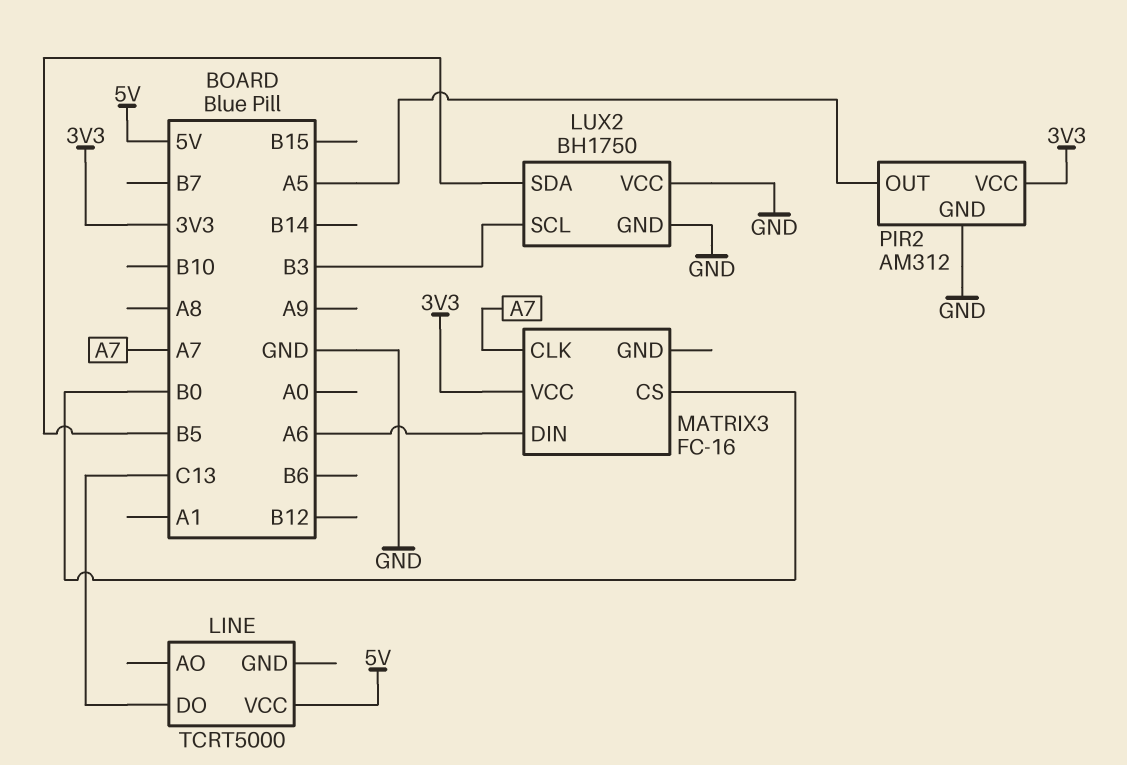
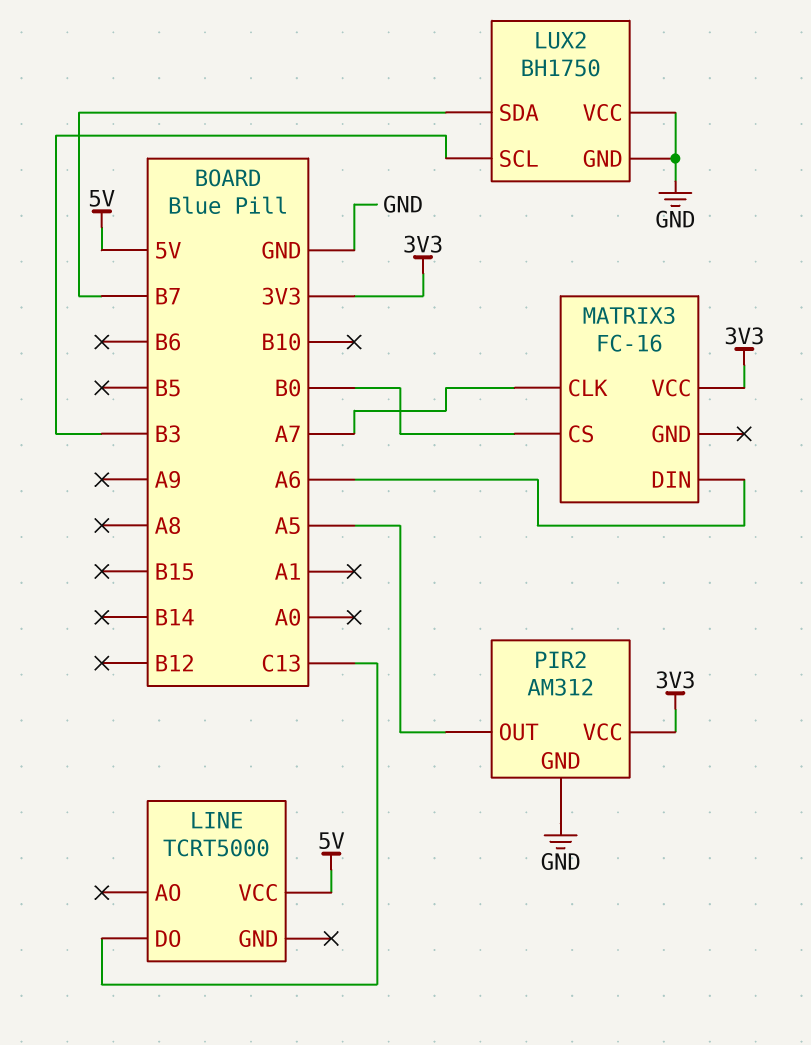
LUX2 pin SDA: B5 -> B7

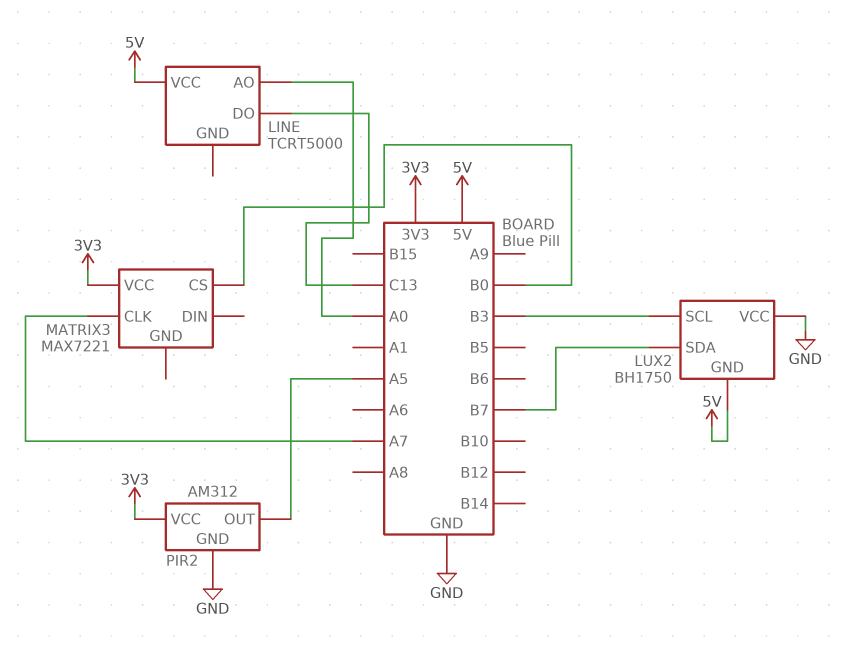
LINE pin AO: none -> A0
LUX2 pin GND: GND -> 5V
MATRIX3: FC-16 -> MAX7221
MATRIX3 pin DIN: A6 -> none

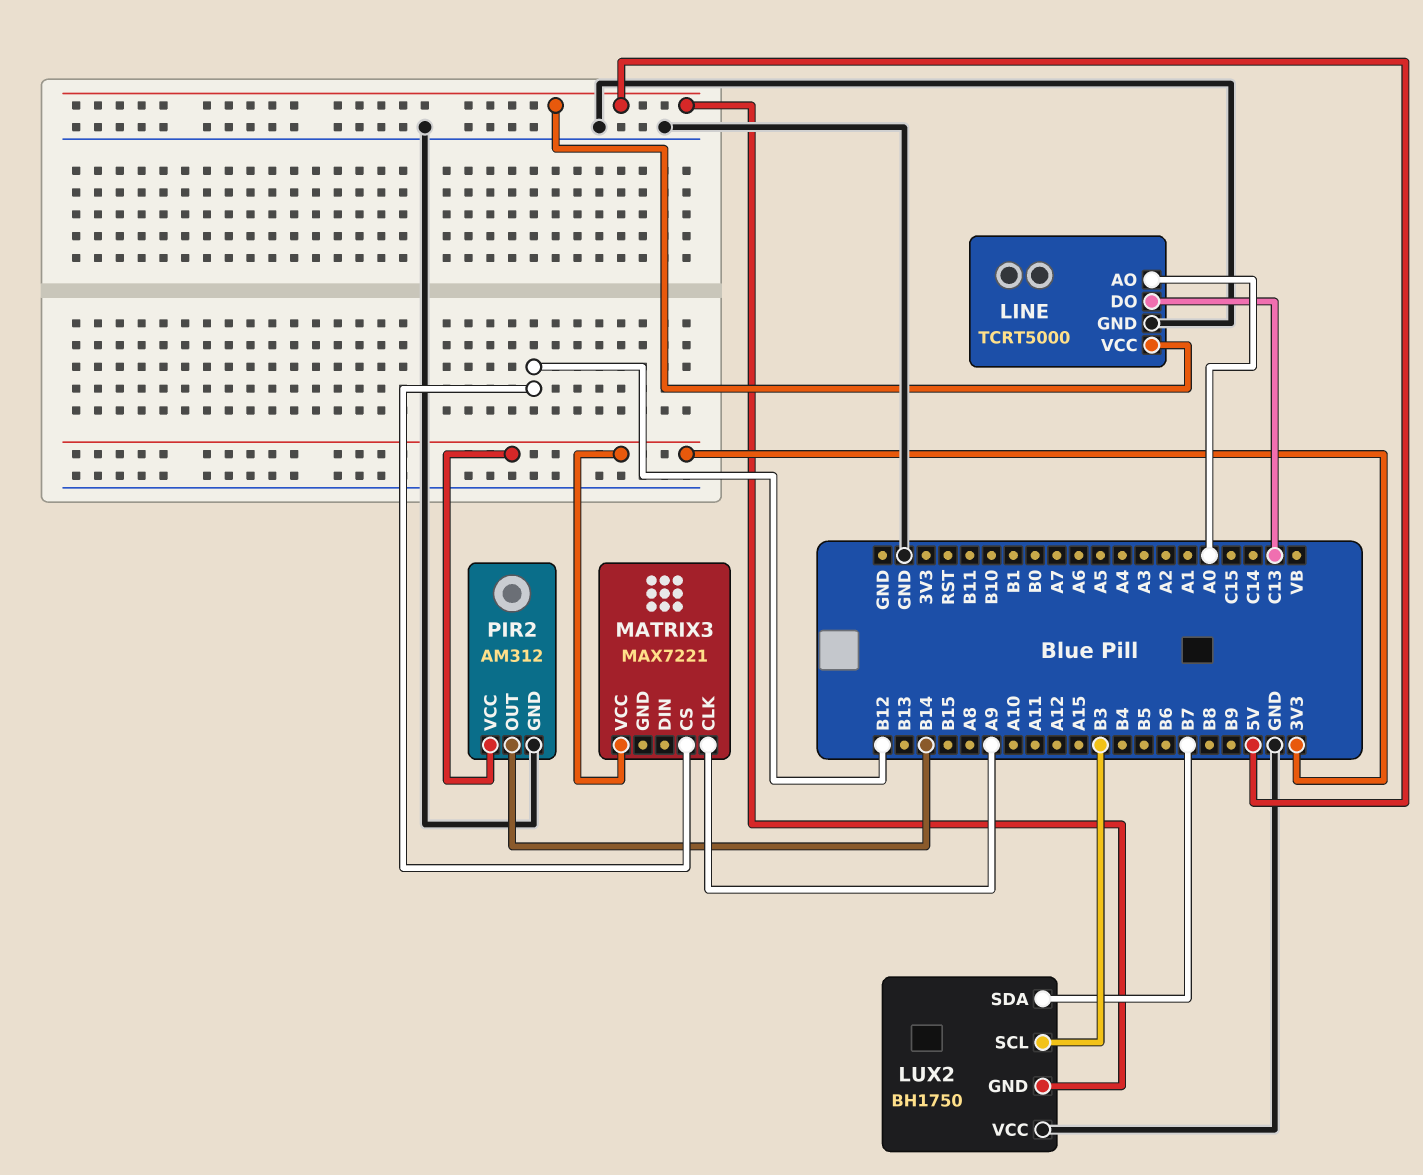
LINE pin GND: none -> GND
MATRIX3 pin CLK: A7 -> A9
MATRIX3 pin CS: B0 -> B12
PIR2 pin OUT: A5 -> B14

